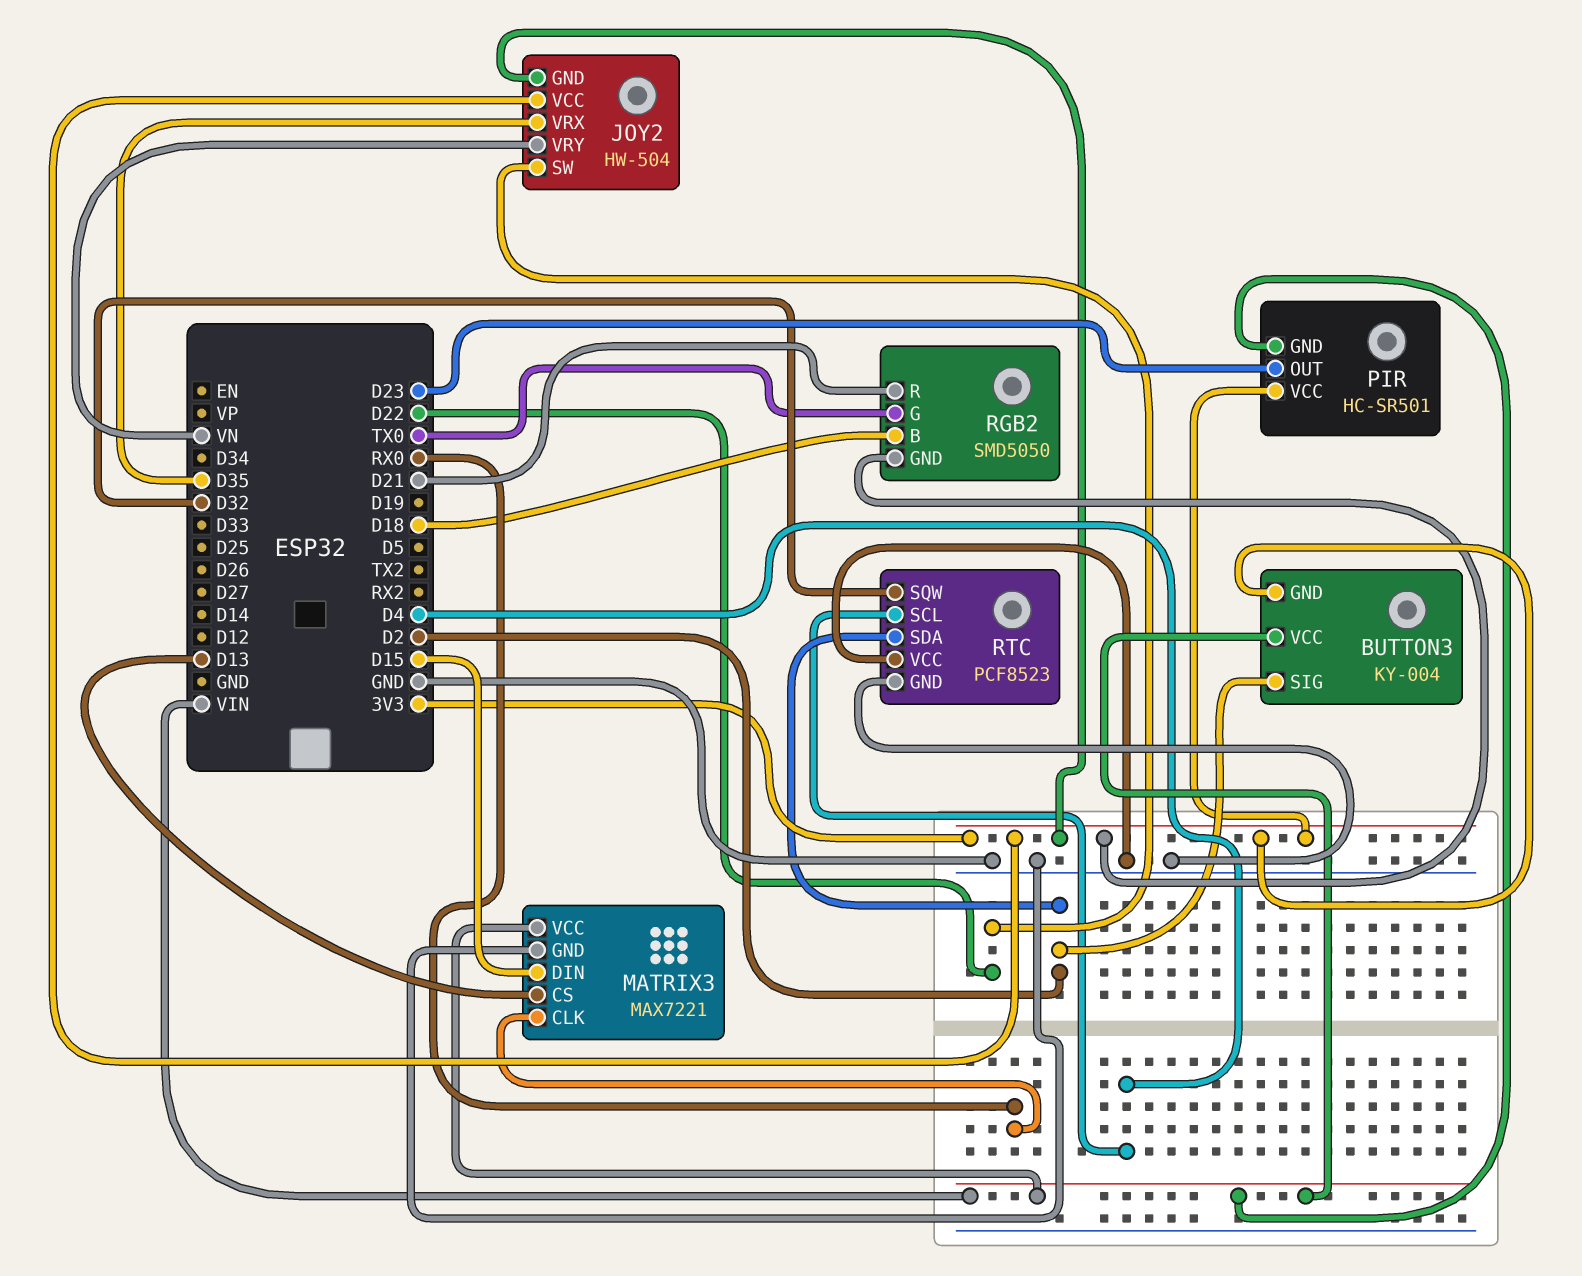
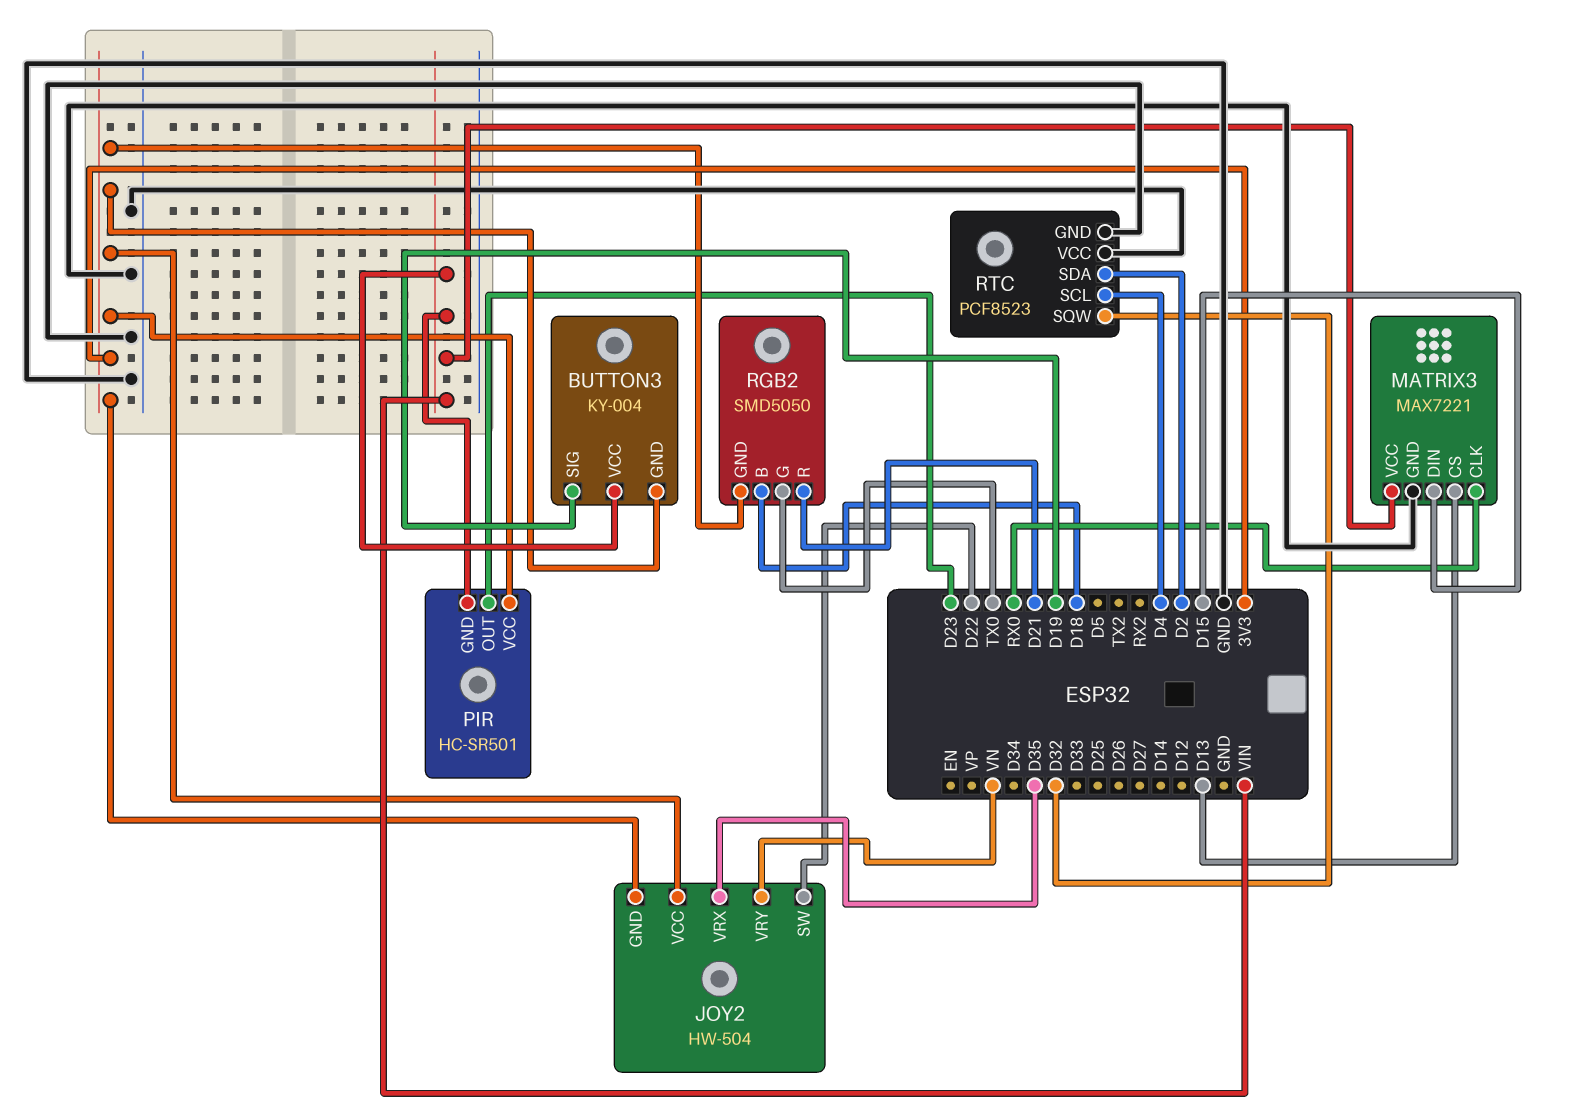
BUTTON3 pin SIG: D2 -> D19

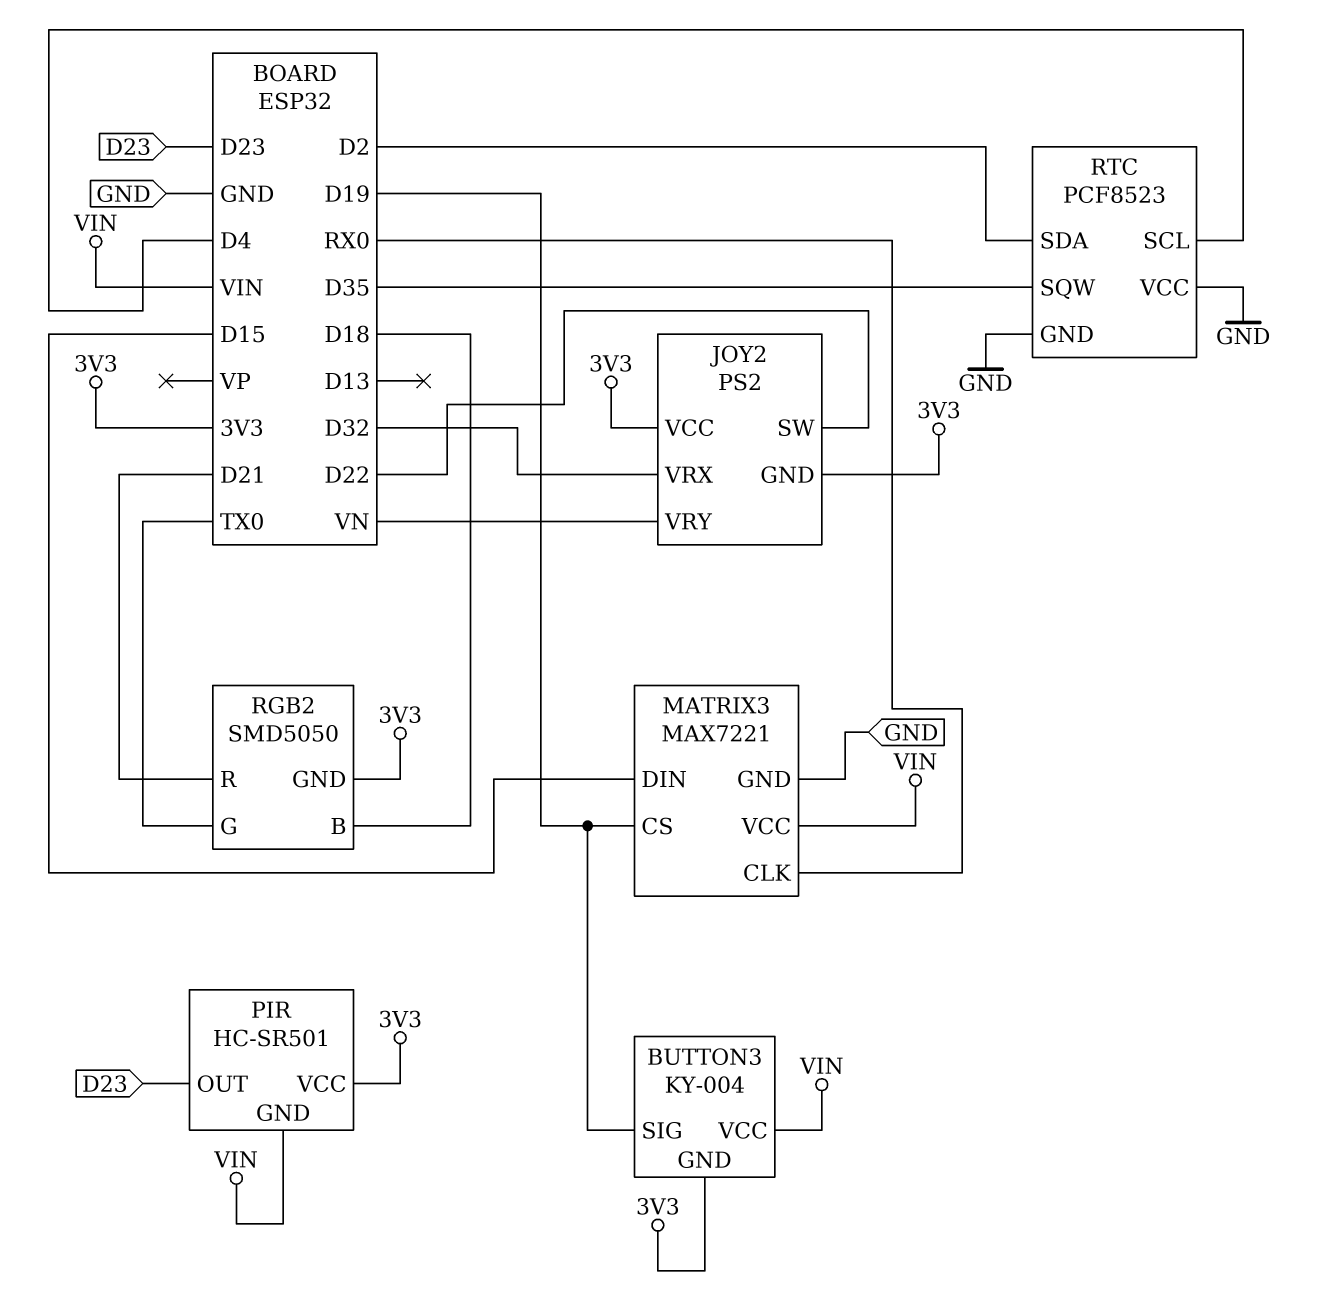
JOY2: HW-504 -> PS2
JOY2 pin VRX: D35 -> D32
MATRIX3 pin CS: D13 -> D19
RTC pin SQW: D32 -> D35

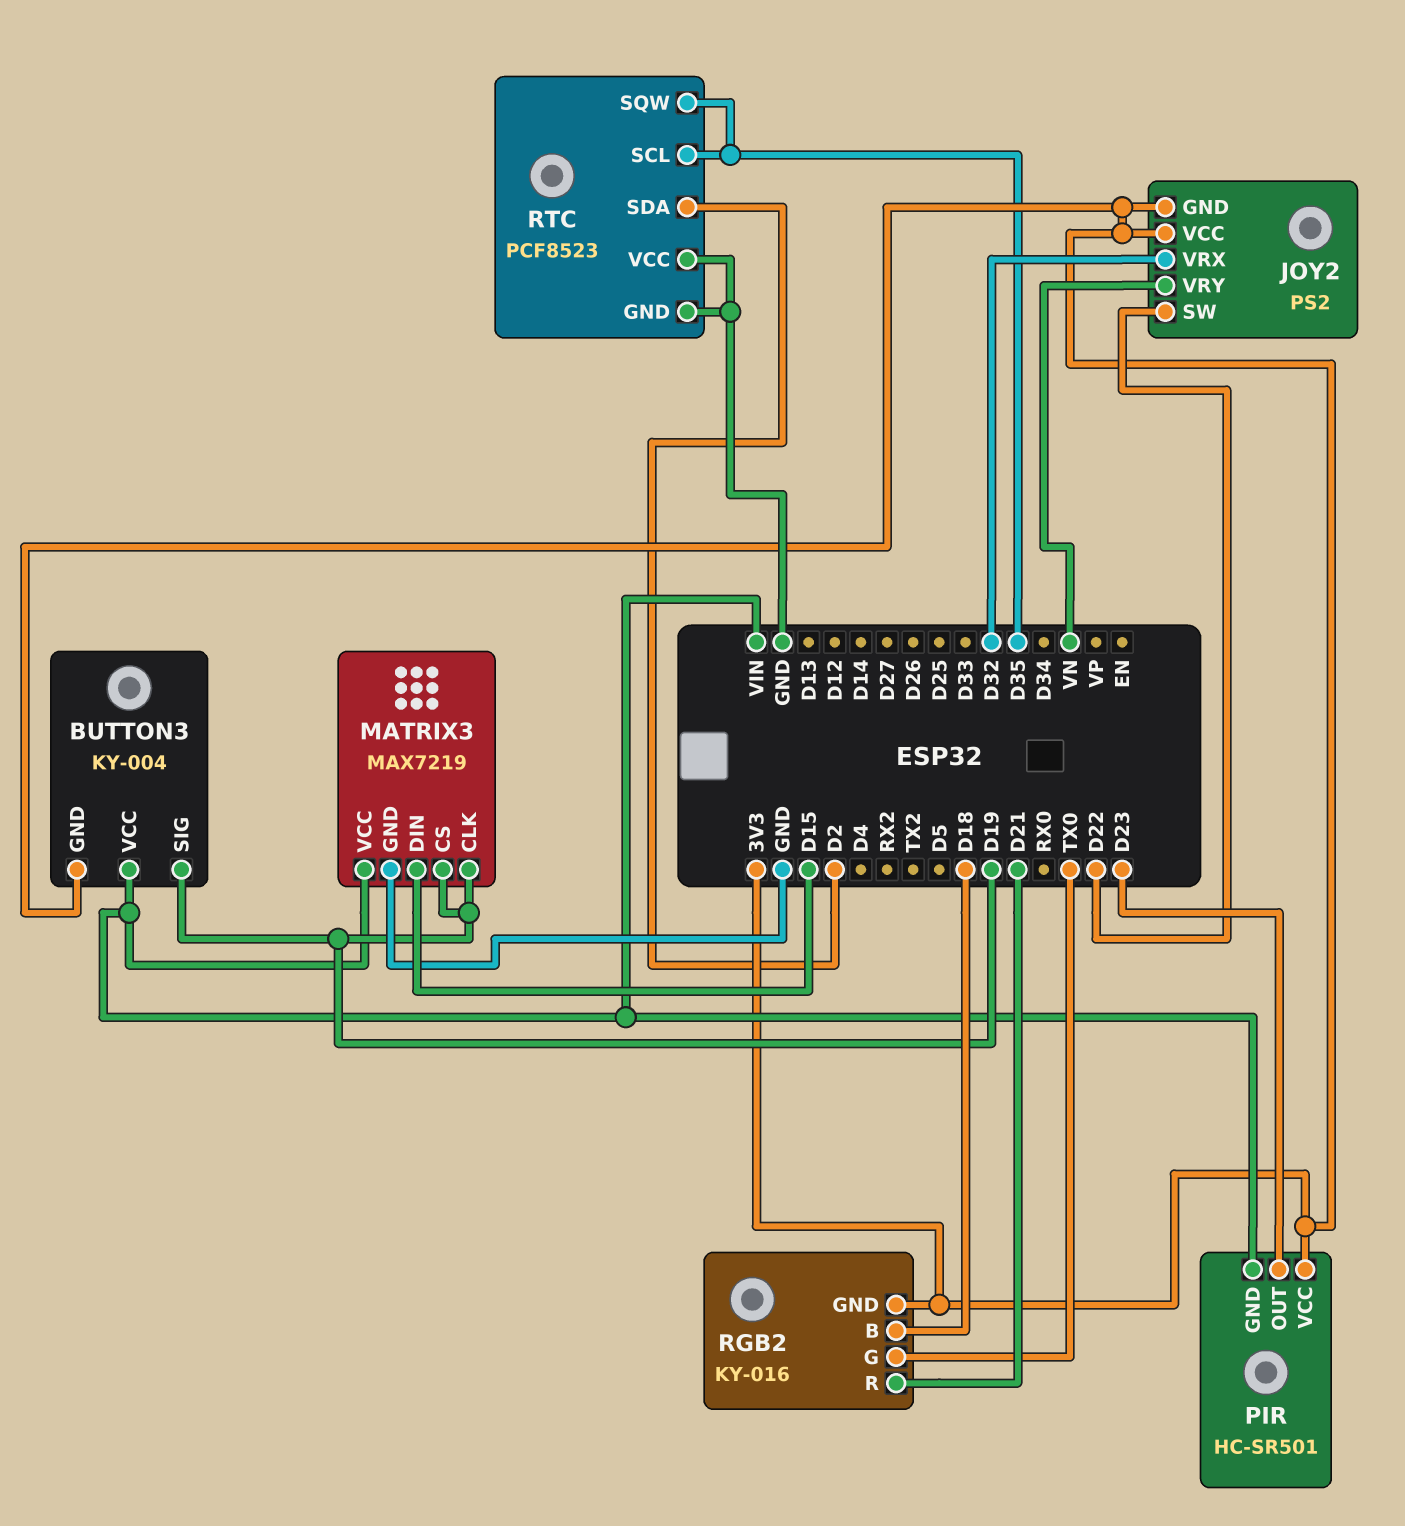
MATRIX3: MAX7221 -> MAX7219
MATRIX3 pin CLK: RX0 -> D19
RGB2: SMD5050 -> KY-016
RTC pin SCL: D4 -> D35

